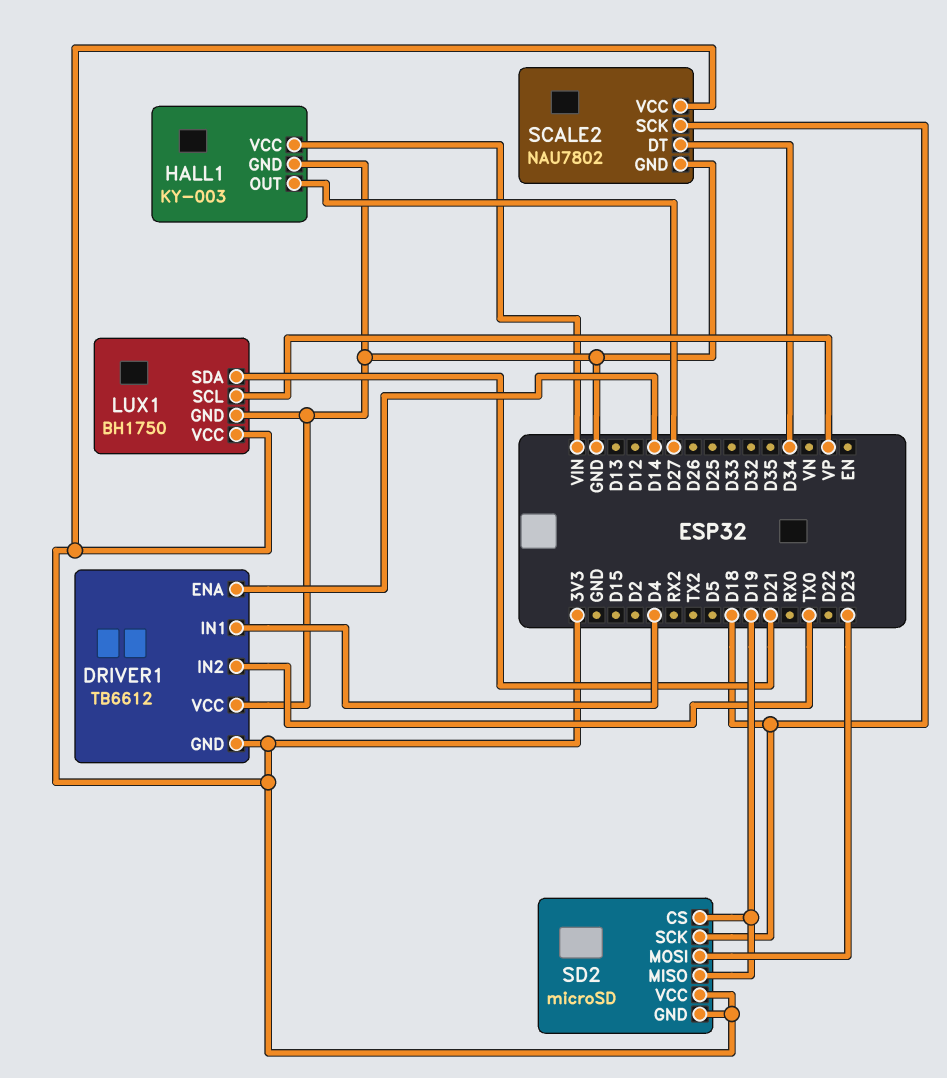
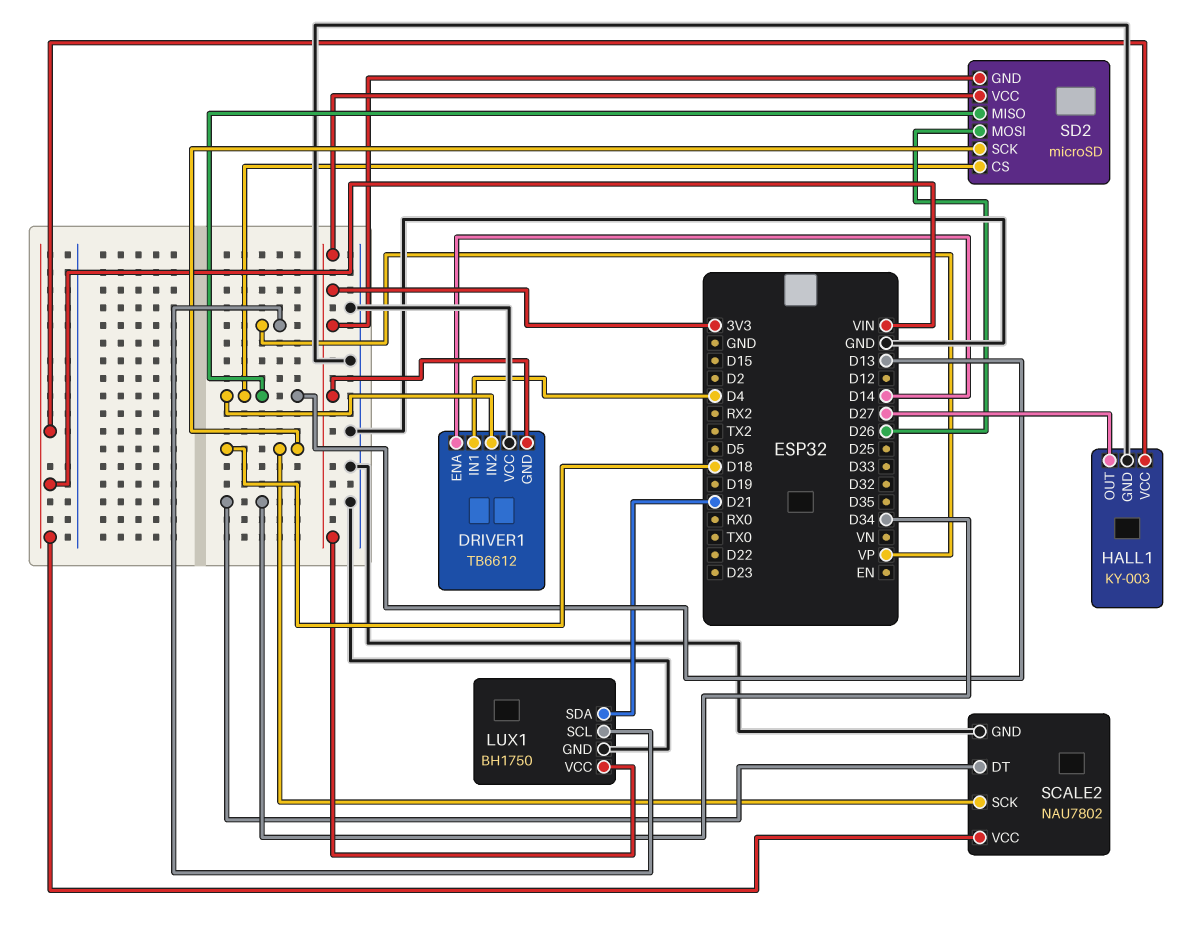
DRIVER1 pin IN2: TX0 -> D13
SCALE2 pin VCC: 3V3 -> VIN
SD2 pin CS: D19 -> D13
SD2 pin MISO: D19 -> D13
SD2 pin MOSI: D23 -> D26

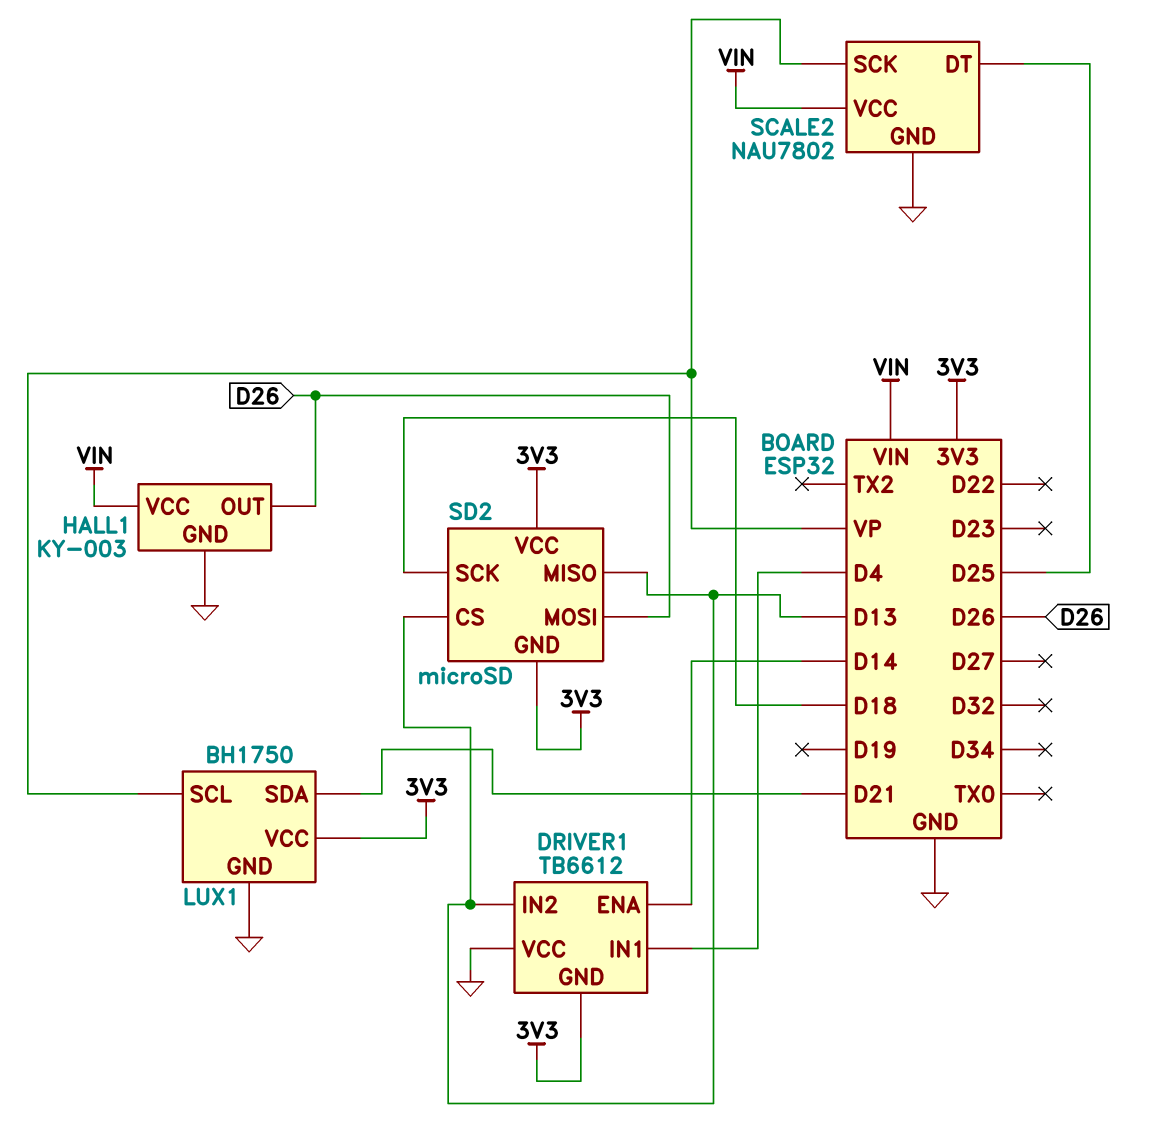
HALL1 pin OUT: D27 -> D26
SCALE2 pin DT: D34 -> D25
SCALE2 pin SCK: D18 -> VP

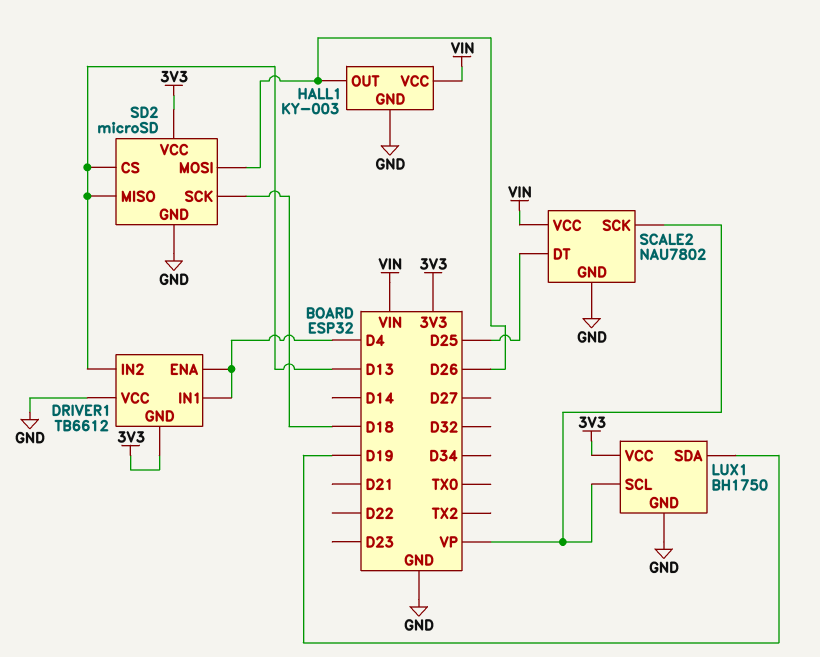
DRIVER1 pin ENA: D14 -> D4
LUX1 pin SDA: D21 -> D19
SD2 pin GND: 3V3 -> GND

